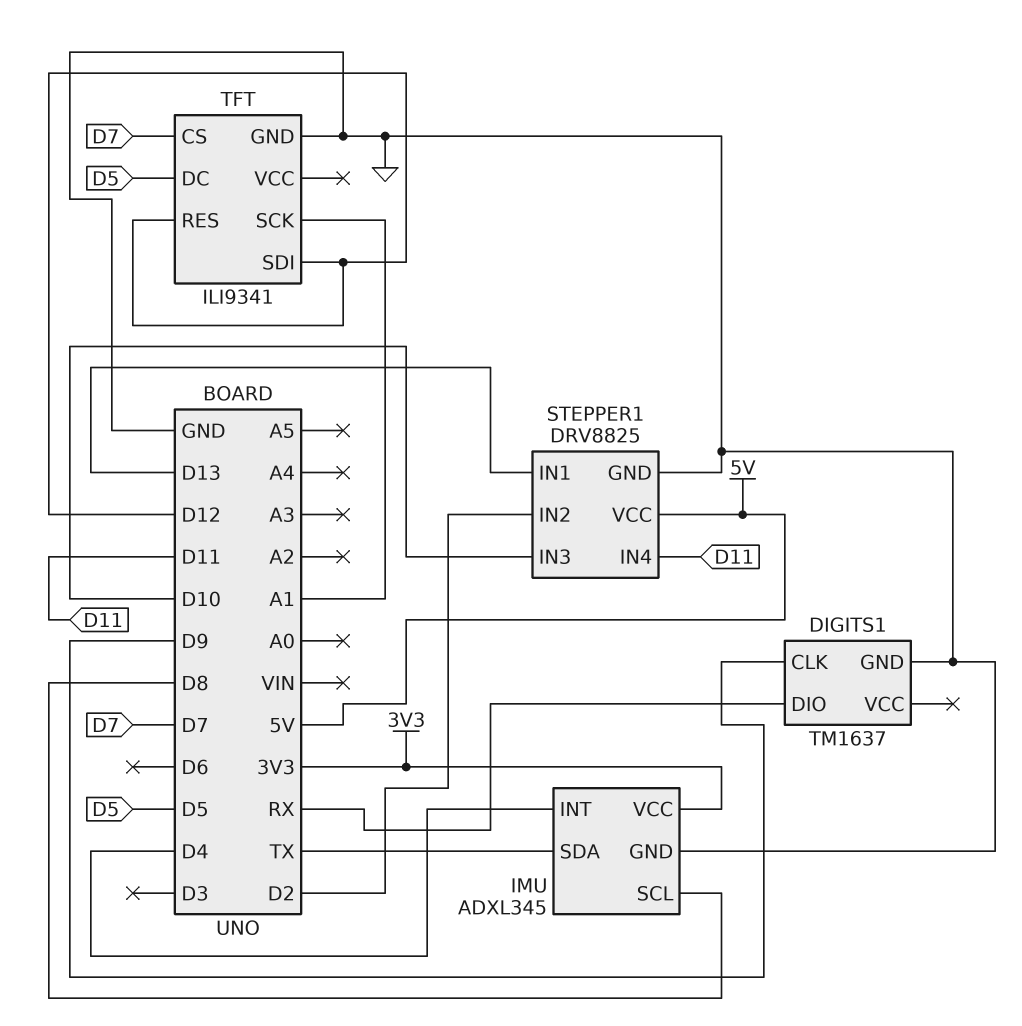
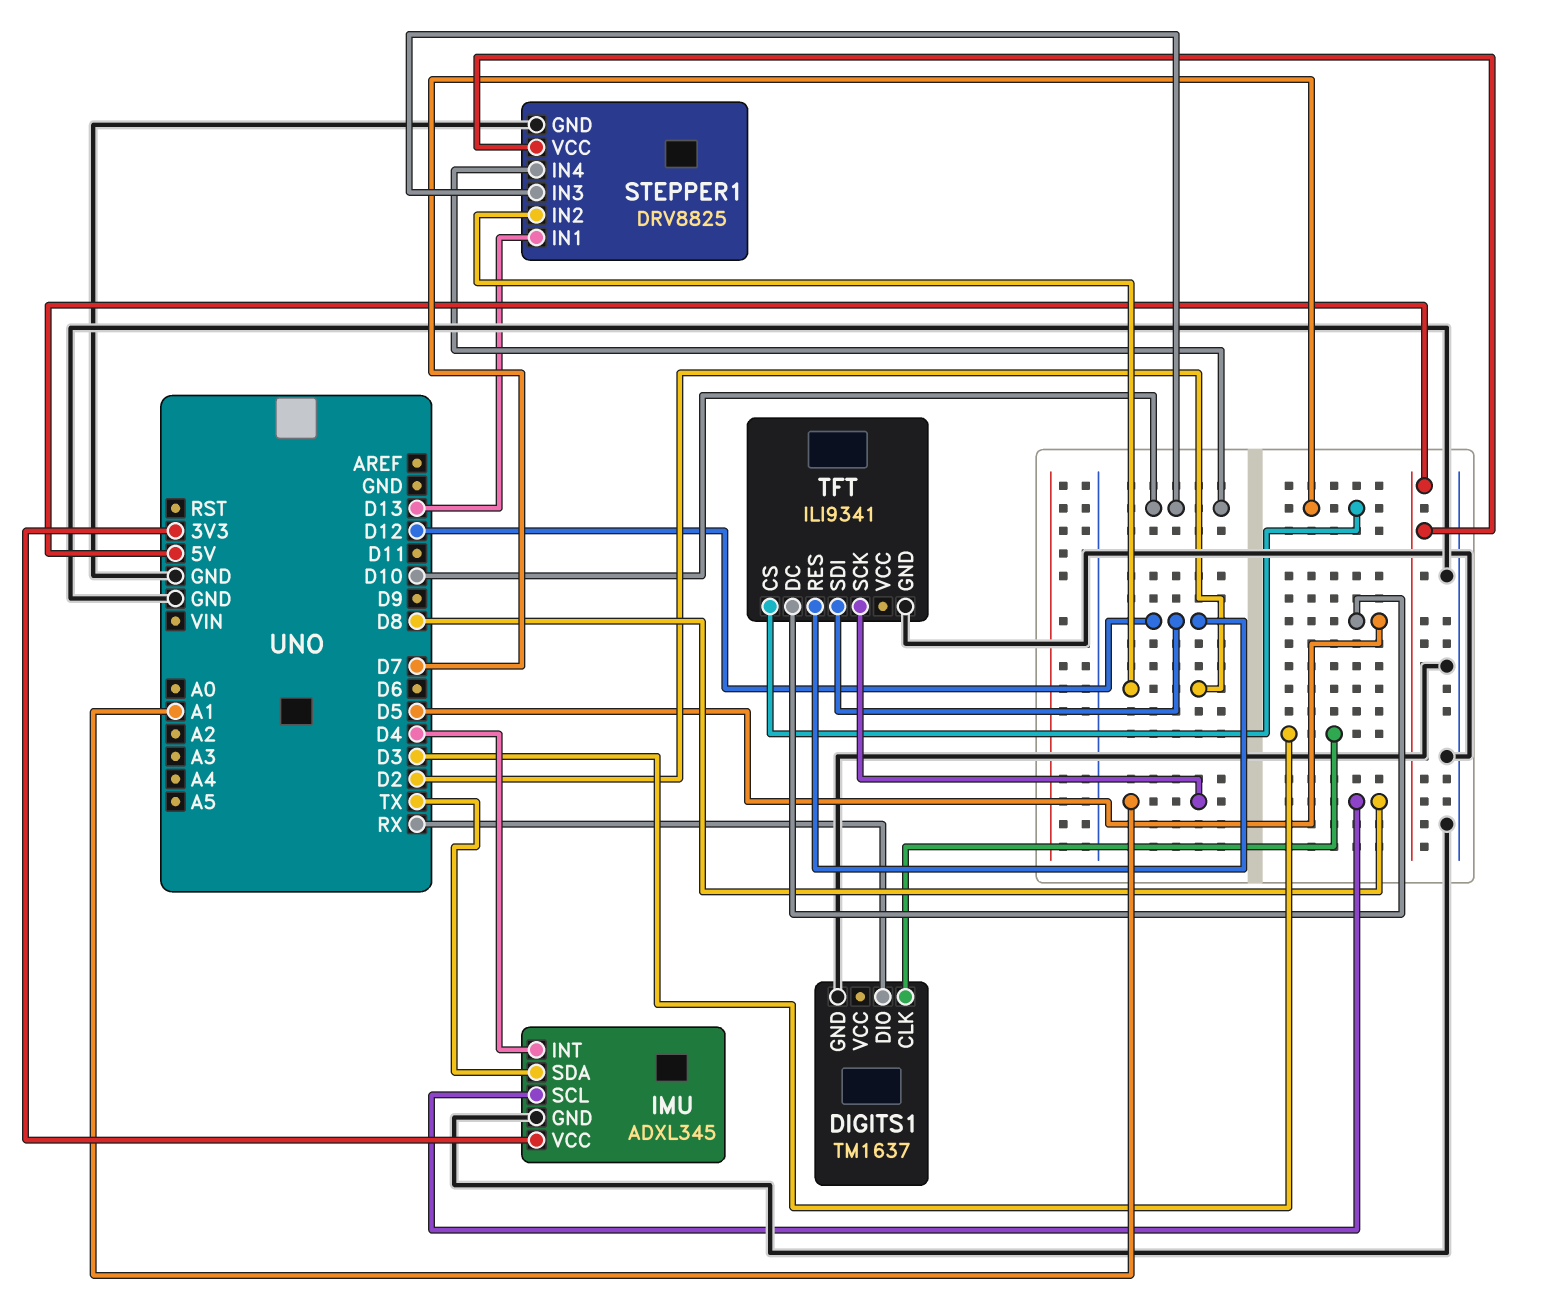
DIGITS1 pin CLK: D9 -> D3
STEPPER1 pin IN4: D11 -> D10

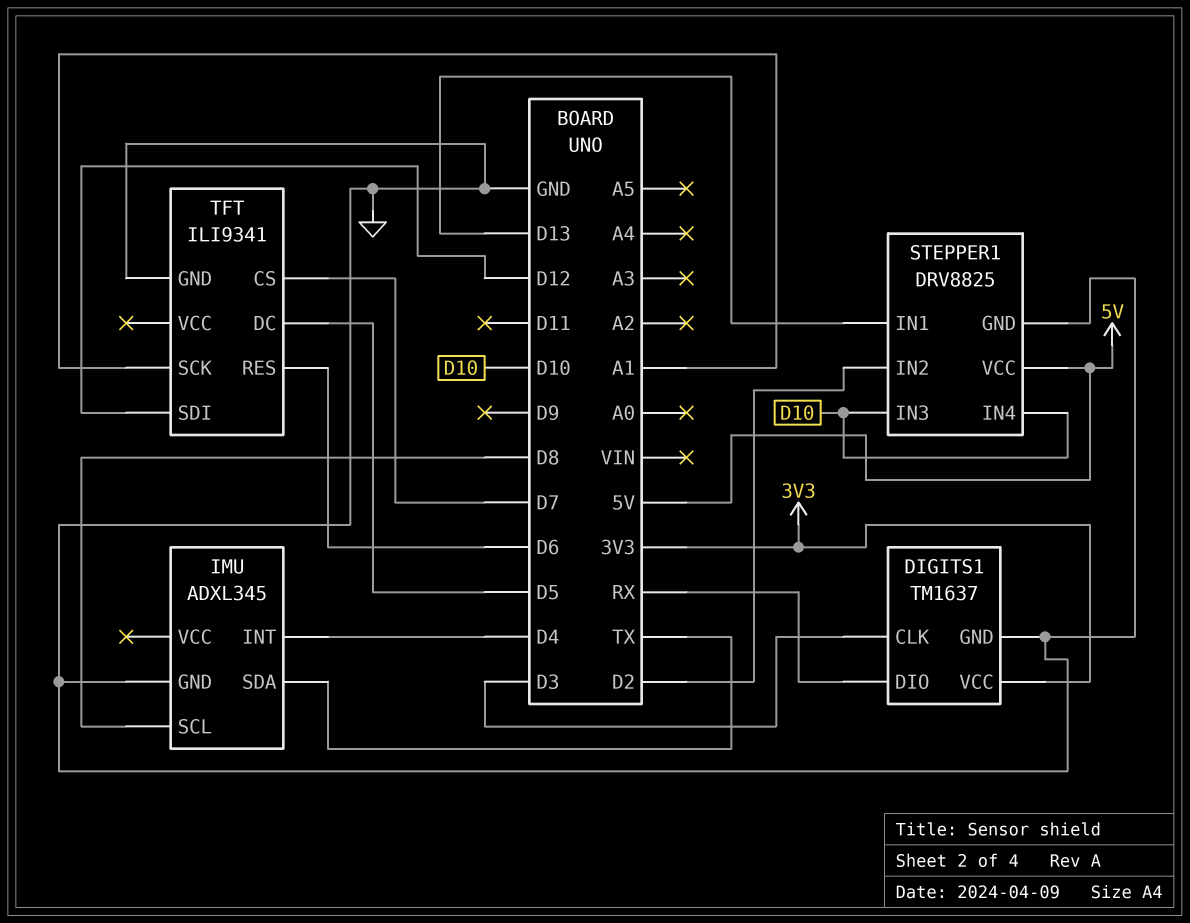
DIGITS1 pin VCC: none -> 3V3
IMU pin VCC: 3V3 -> none
TFT pin RES: D12 -> D6

